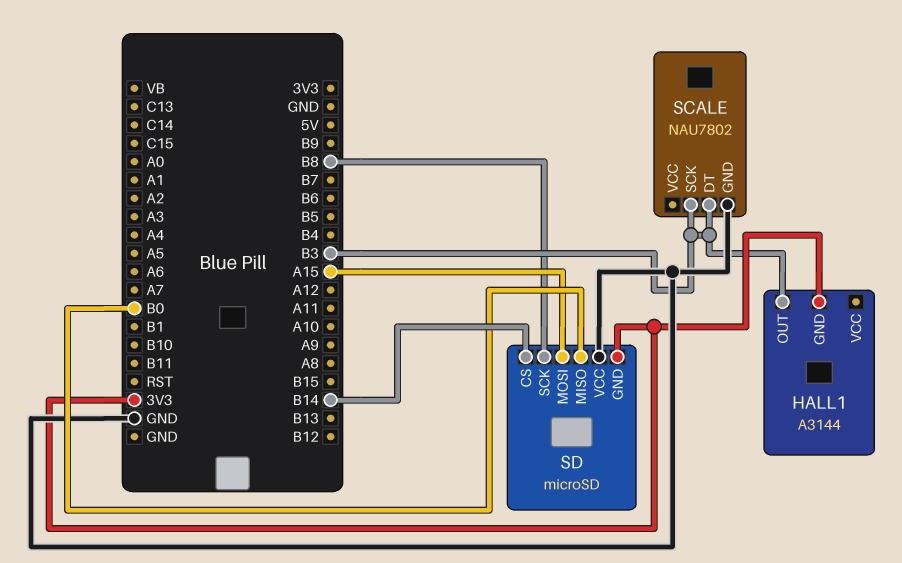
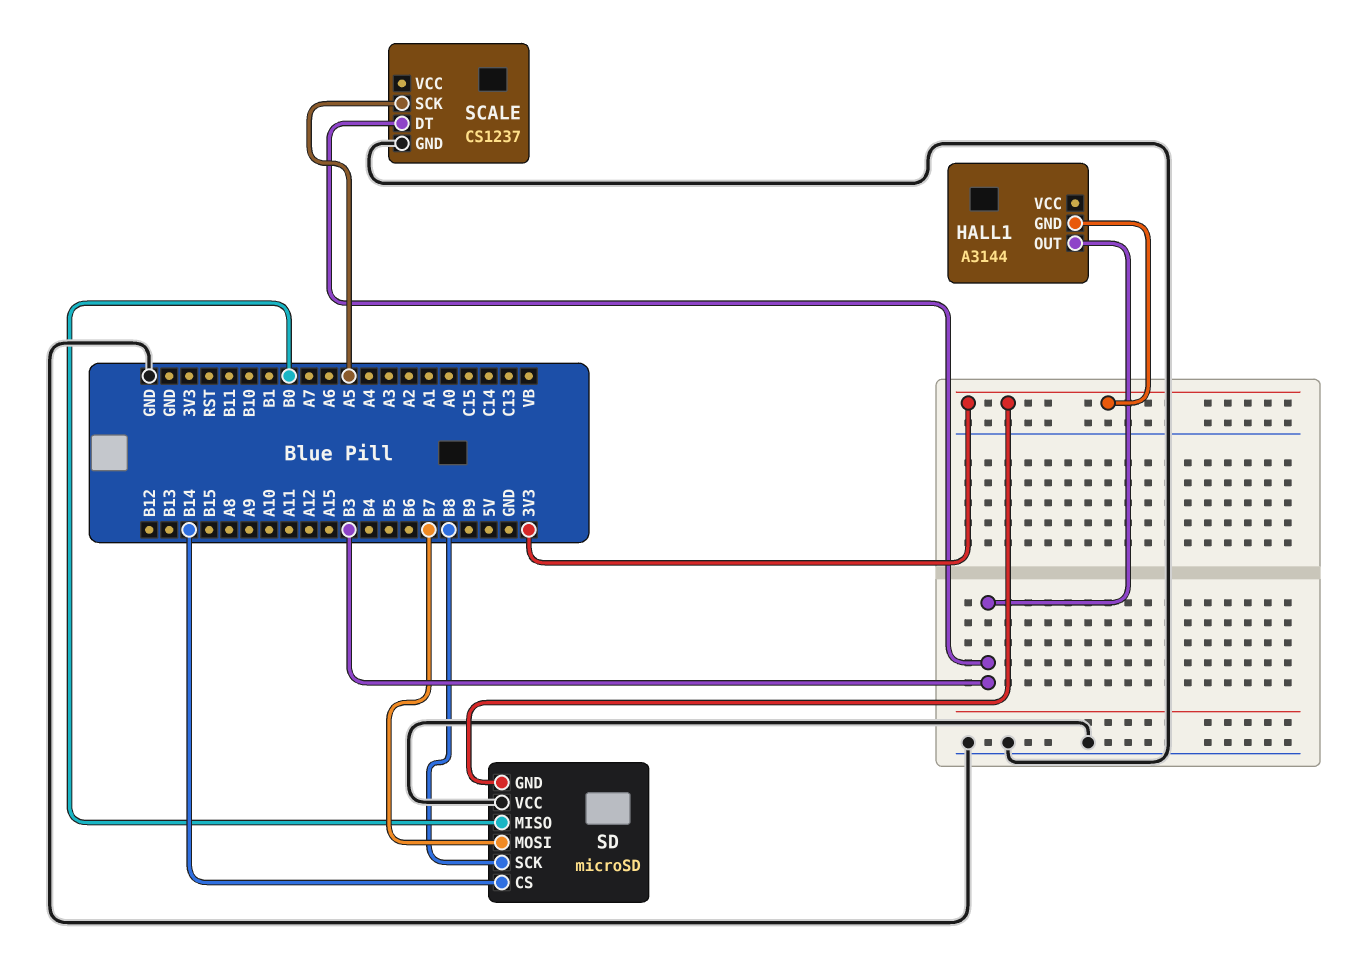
SCALE: NAU7802 -> CS1237
SCALE pin SCK: B3 -> A5
SD pin MOSI: A15 -> B7

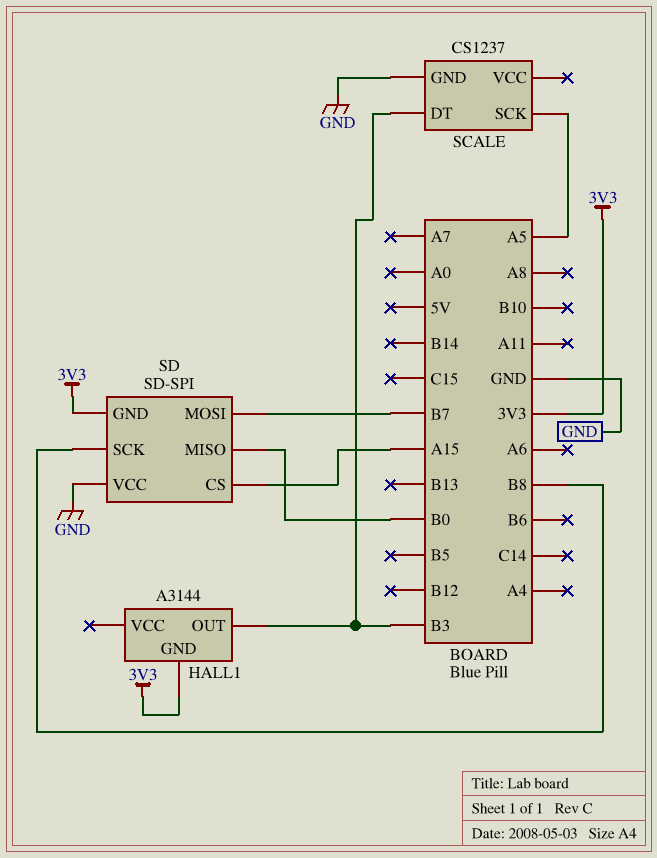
SD: microSD -> SD-SPI
SD pin CS: B14 -> A15

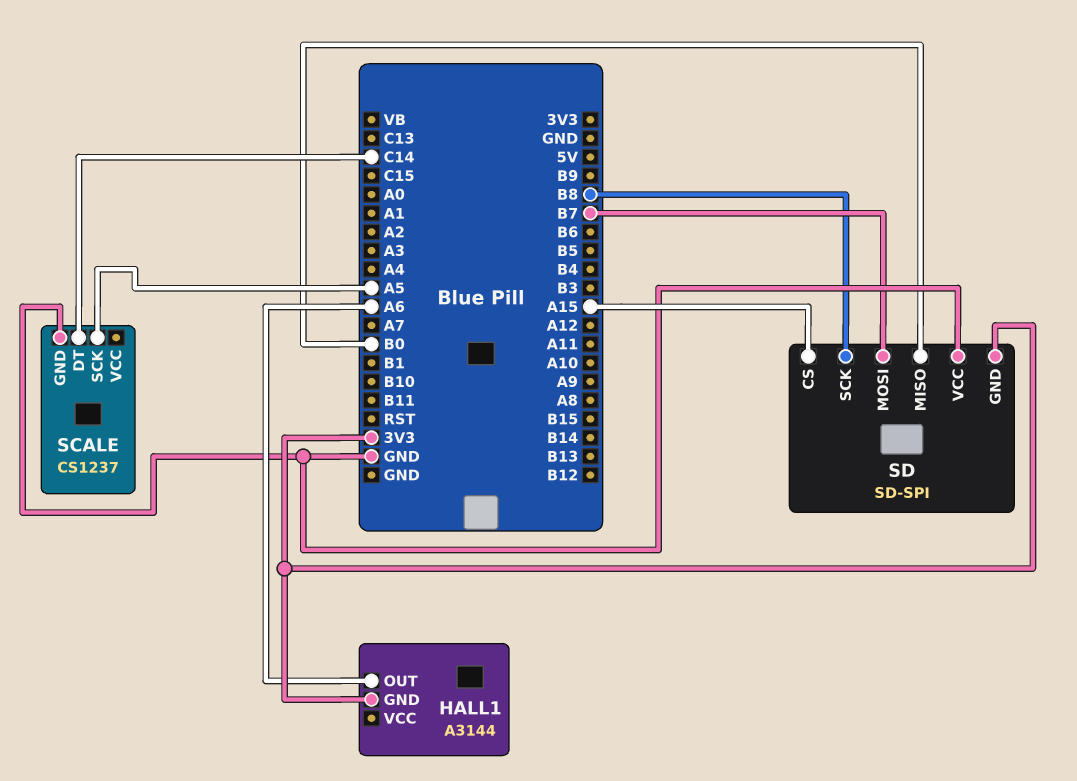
HALL1 pin OUT: B3 -> A6
SCALE pin DT: B3 -> C14

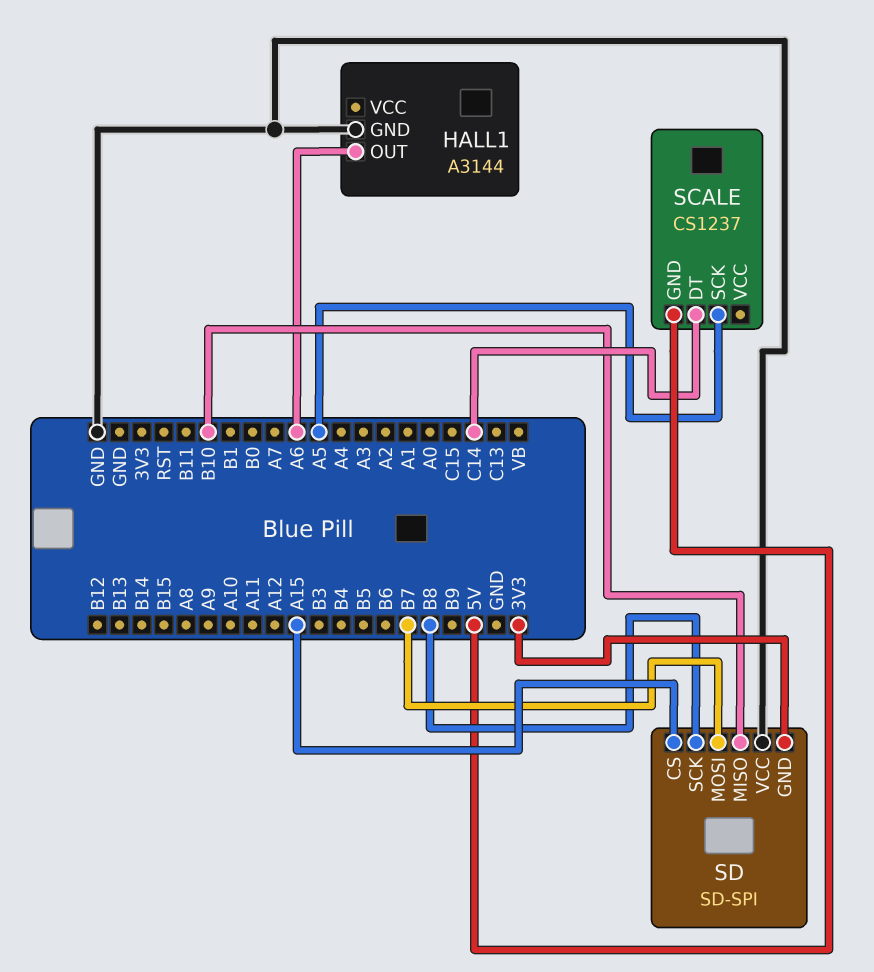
HALL1 pin GND: 3V3 -> GND
SCALE pin GND: GND -> 5V
SD pin MISO: B0 -> B10

